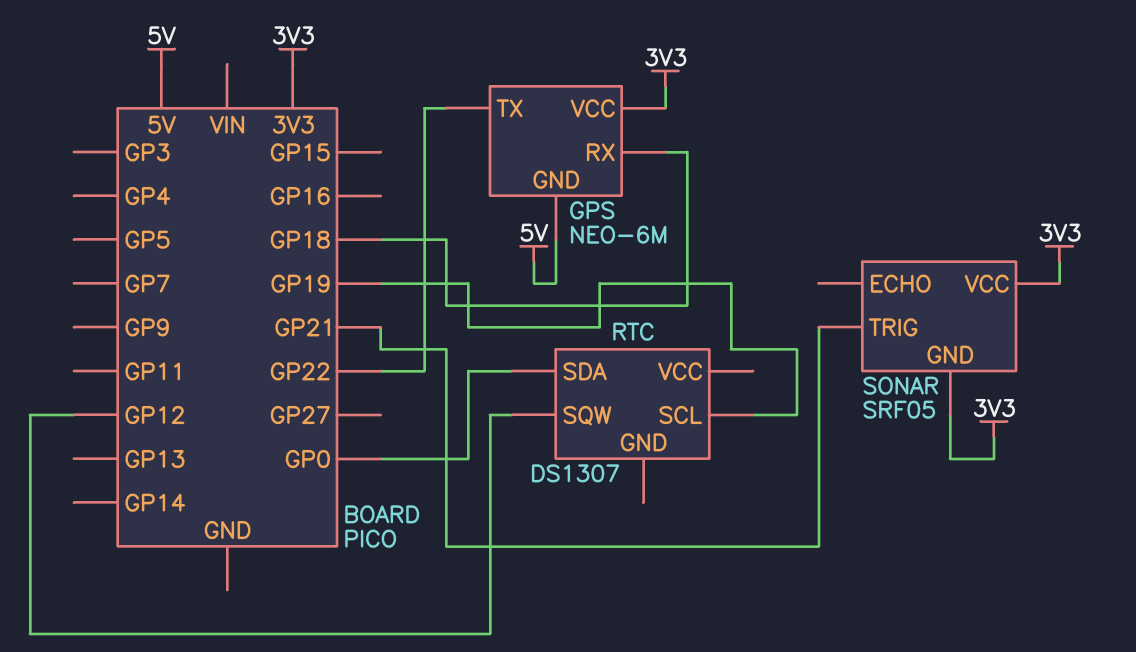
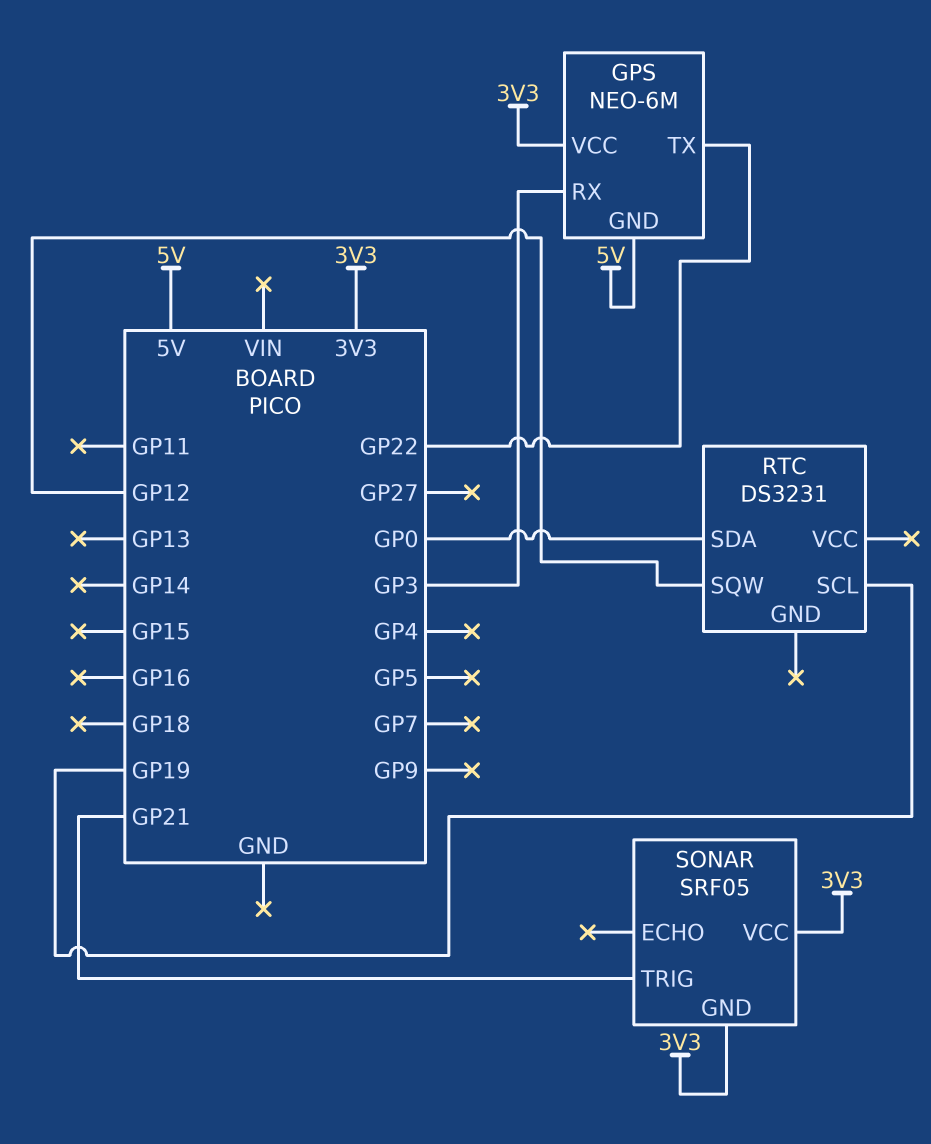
GPS pin RX: GP18 -> GP3
RTC: DS1307 -> DS3231

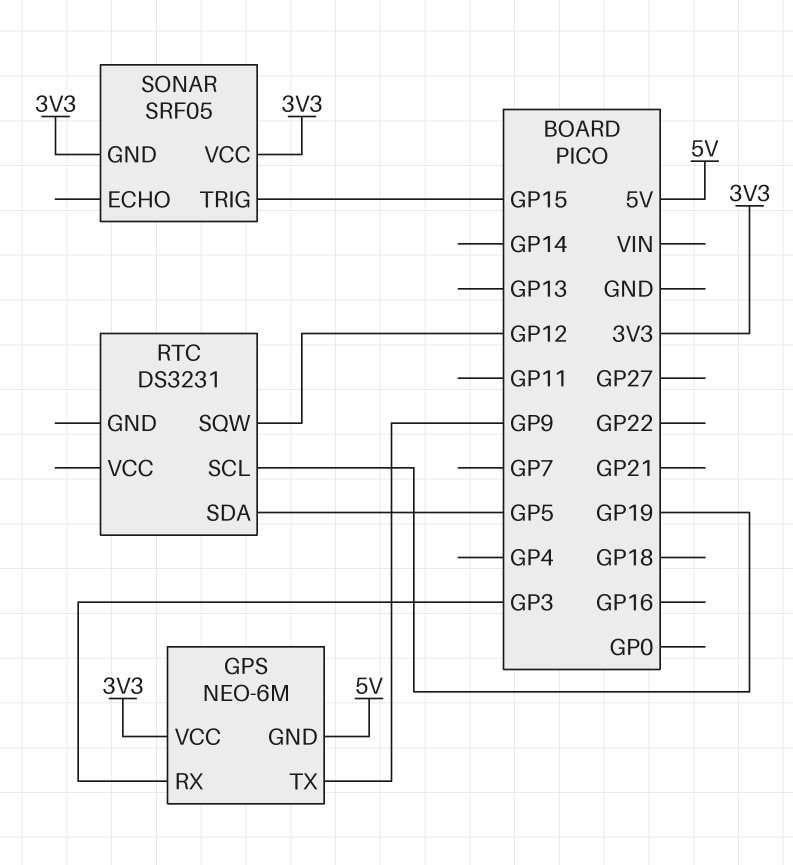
GPS pin TX: GP22 -> GP9
RTC pin SDA: GP0 -> GP5
SONAR pin TRIG: GP21 -> GP15

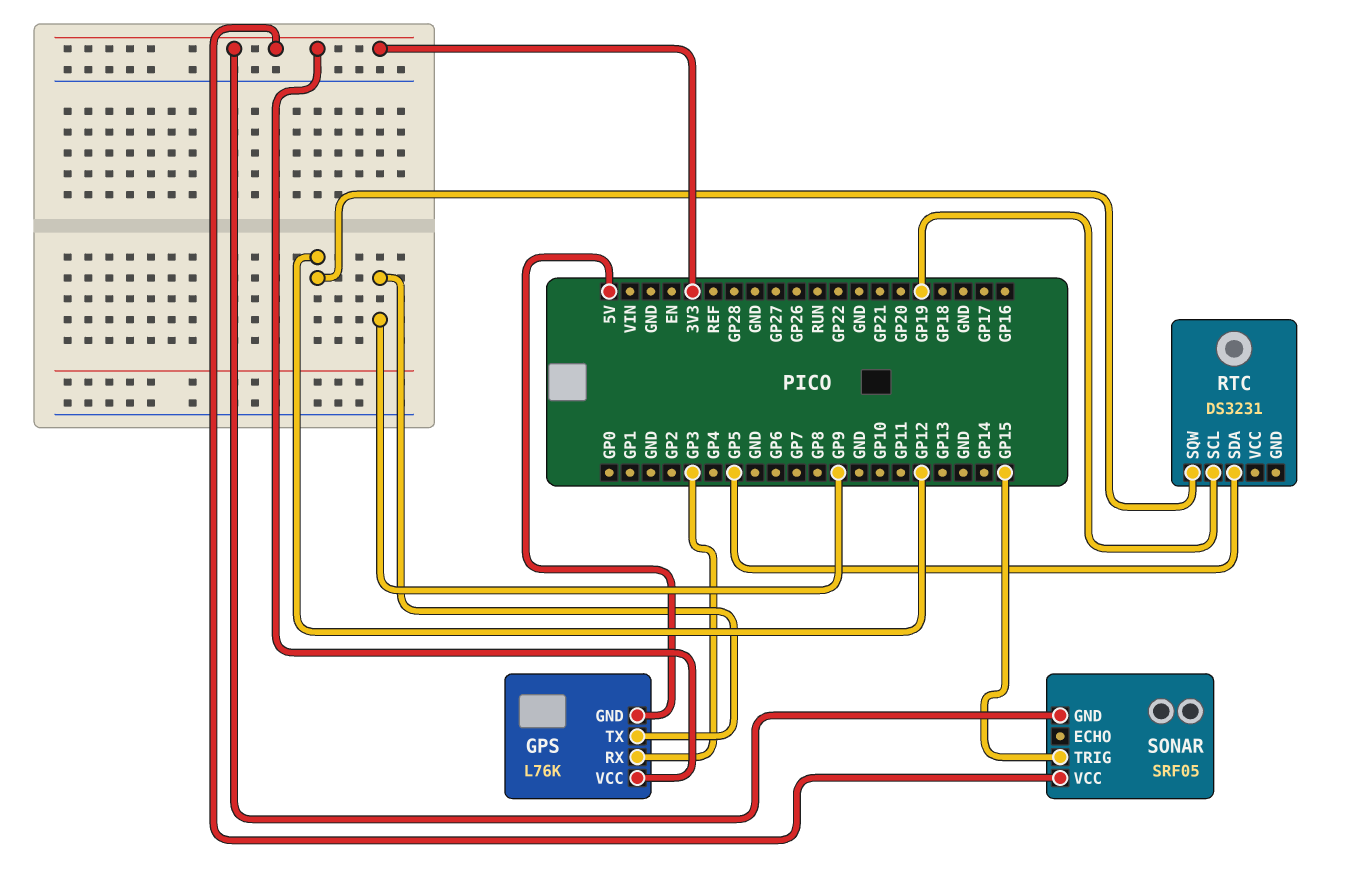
GPS: NEO-6M -> L76K

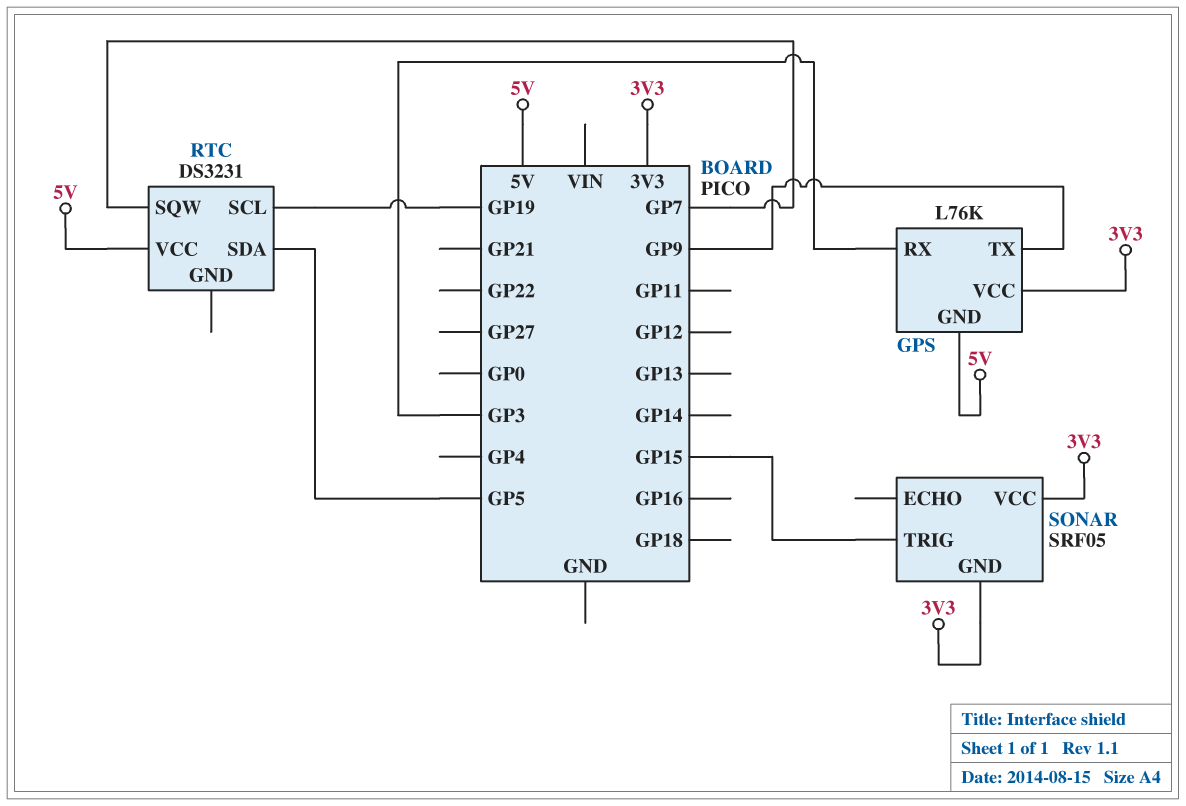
RTC pin SQW: GP12 -> GP7
RTC pin VCC: none -> 5V

